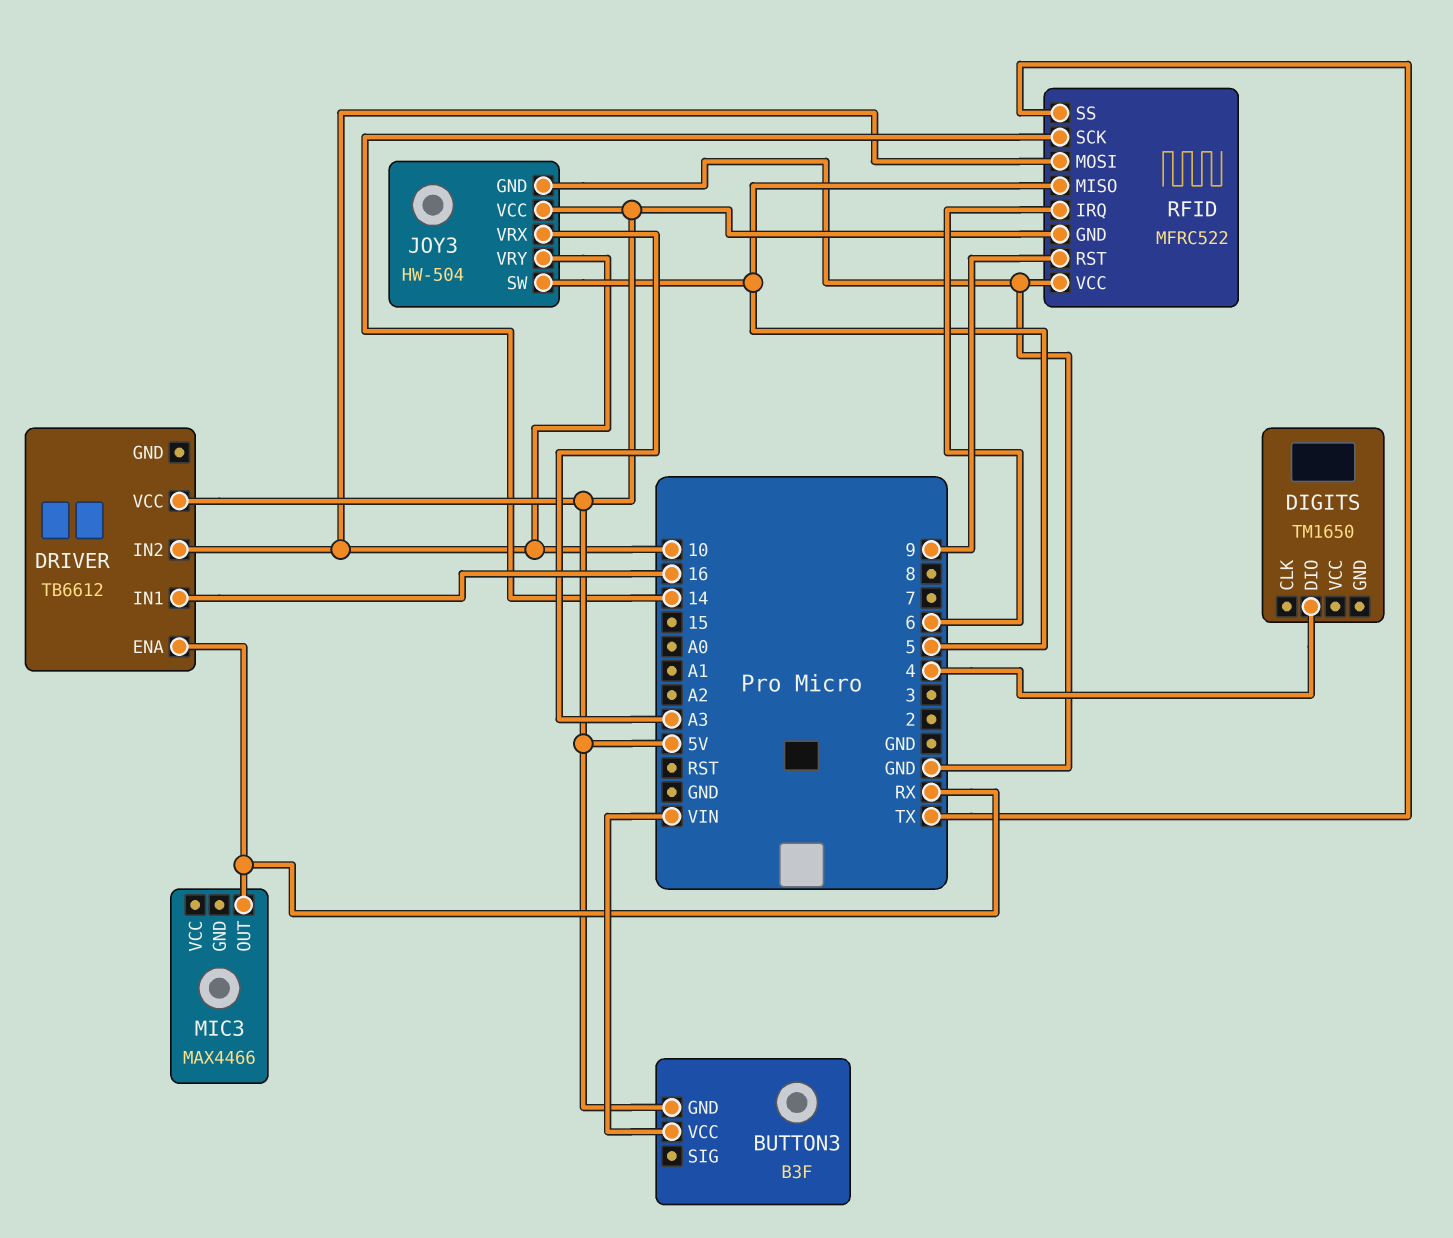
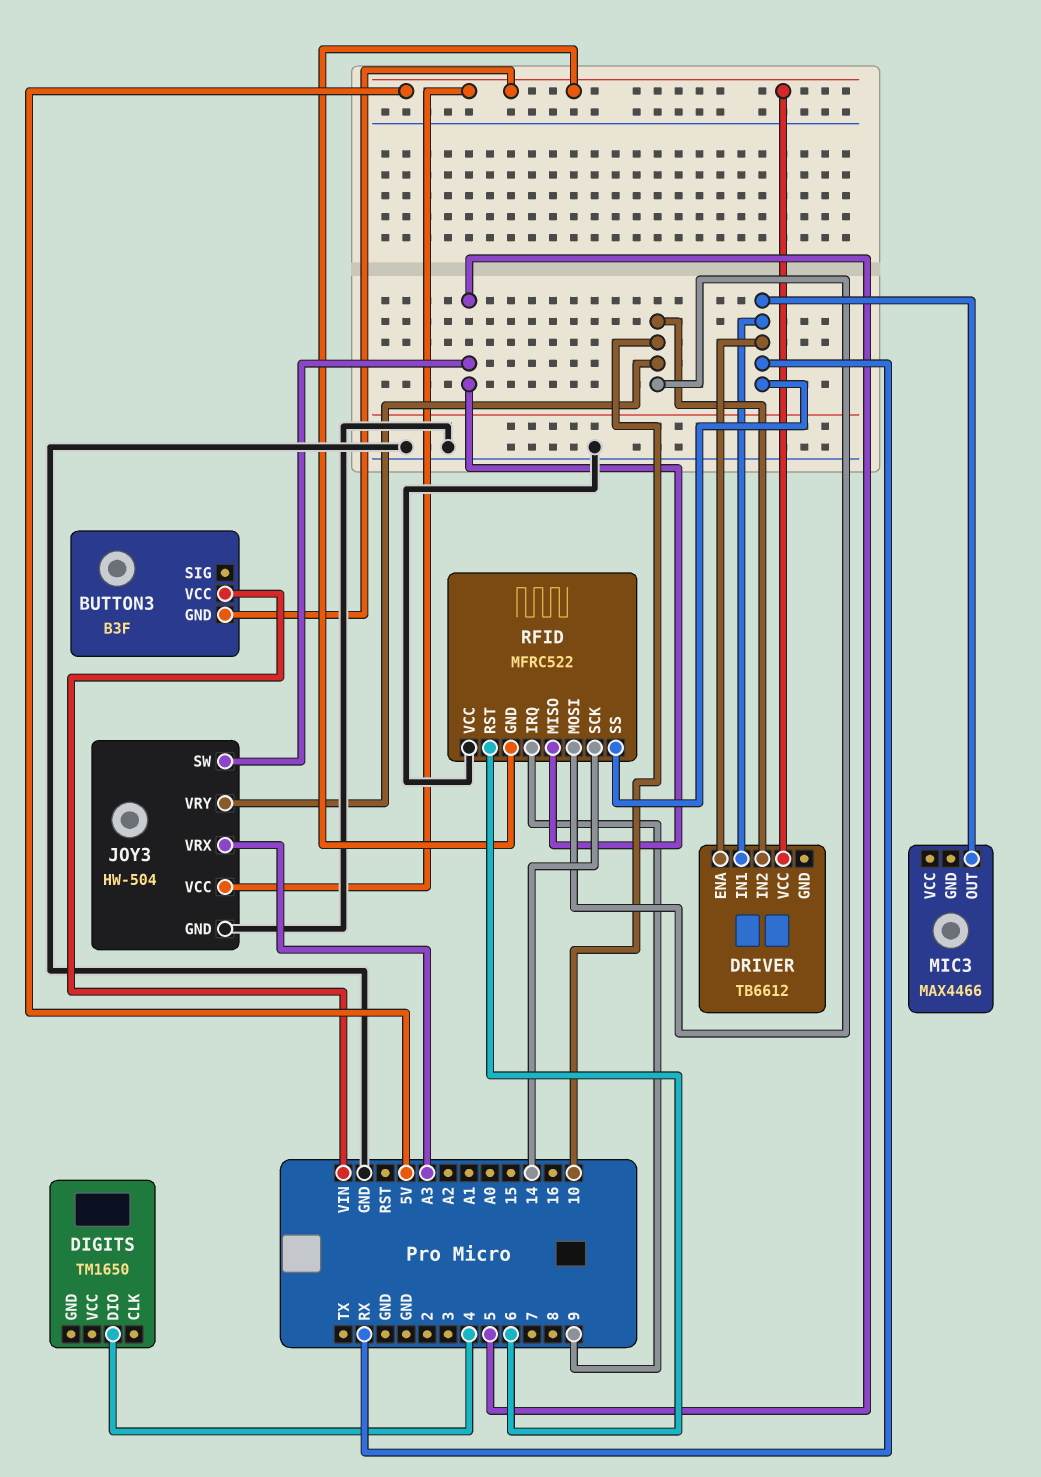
DRIVER pin IN1: 16 -> RX
RFID pin IRQ: 6 -> 9
RFID pin RST: 9 -> 6
RFID pin SS: TX -> RX

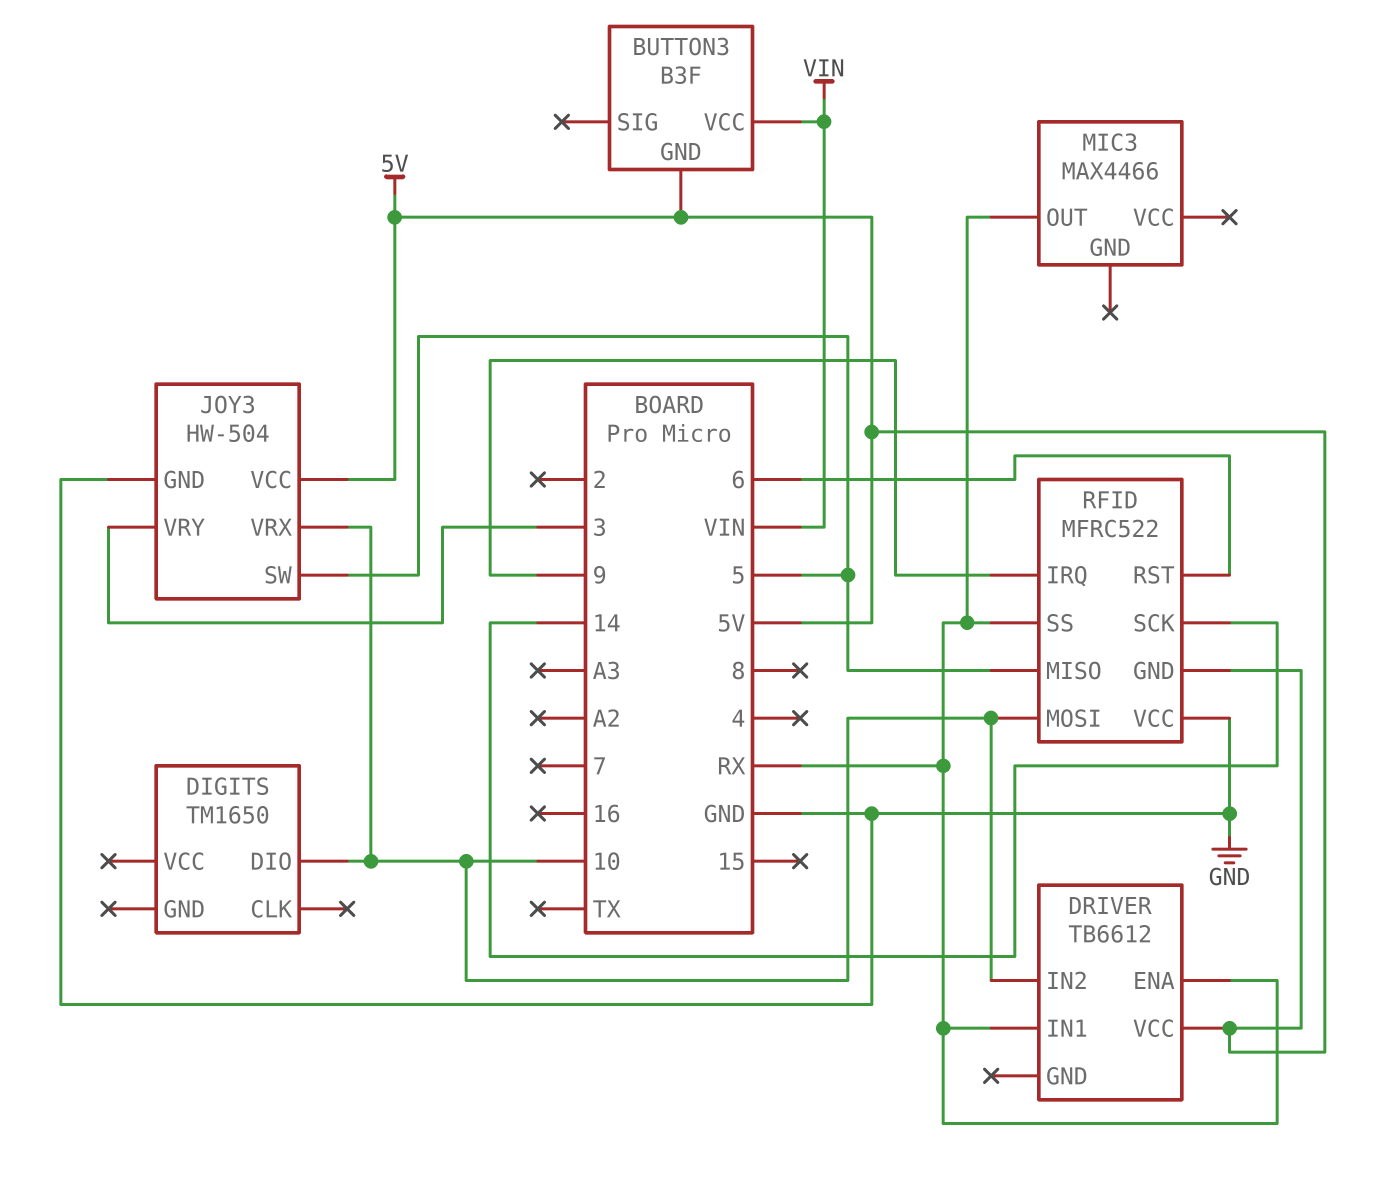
DIGITS pin DIO: 4 -> 10
JOY3 pin VRX: A3 -> 10
JOY3 pin VRY: 10 -> 3

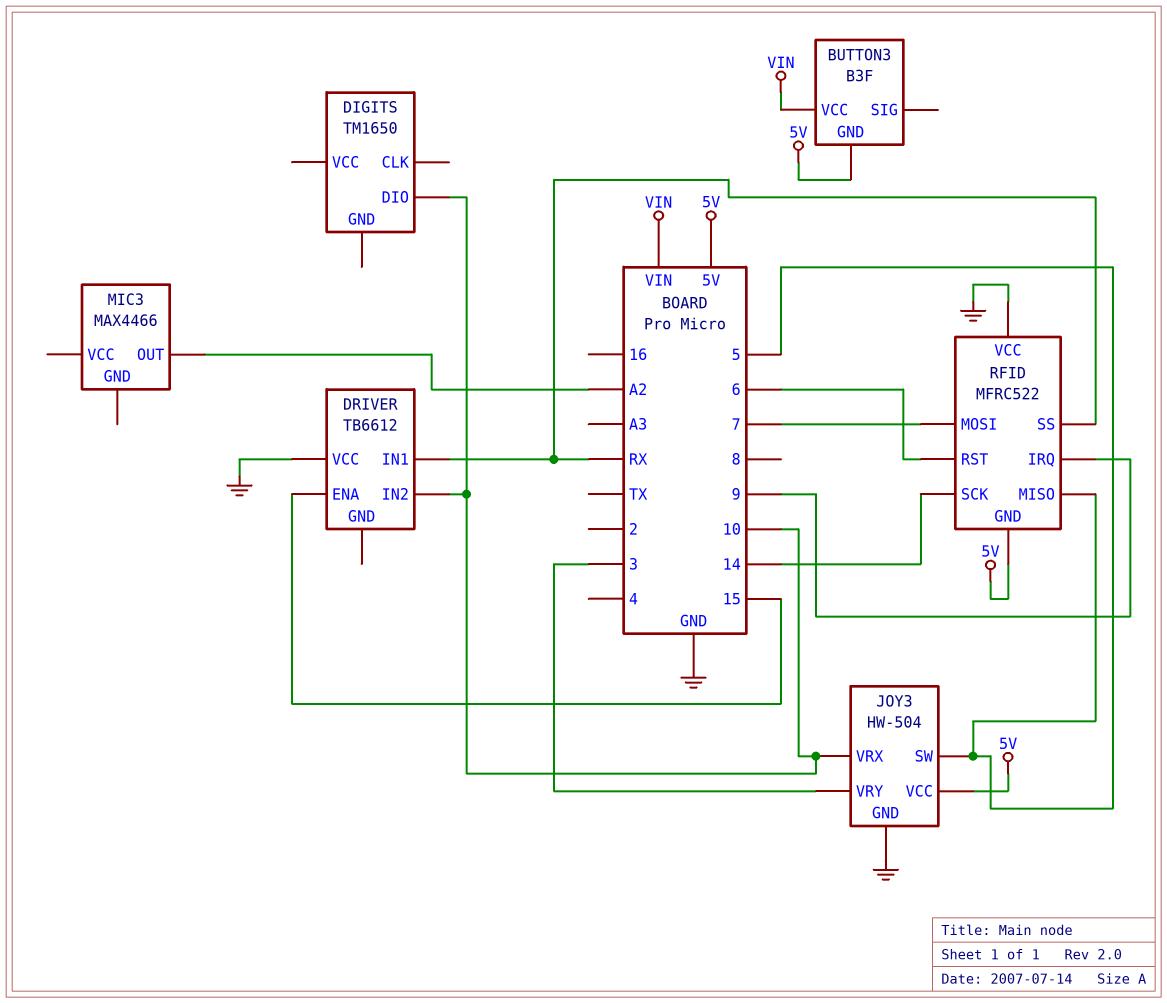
DRIVER pin ENA: RX -> 15
DRIVER pin VCC: 5V -> GND
MIC3 pin OUT: RX -> A2
RFID pin MOSI: 10 -> 7

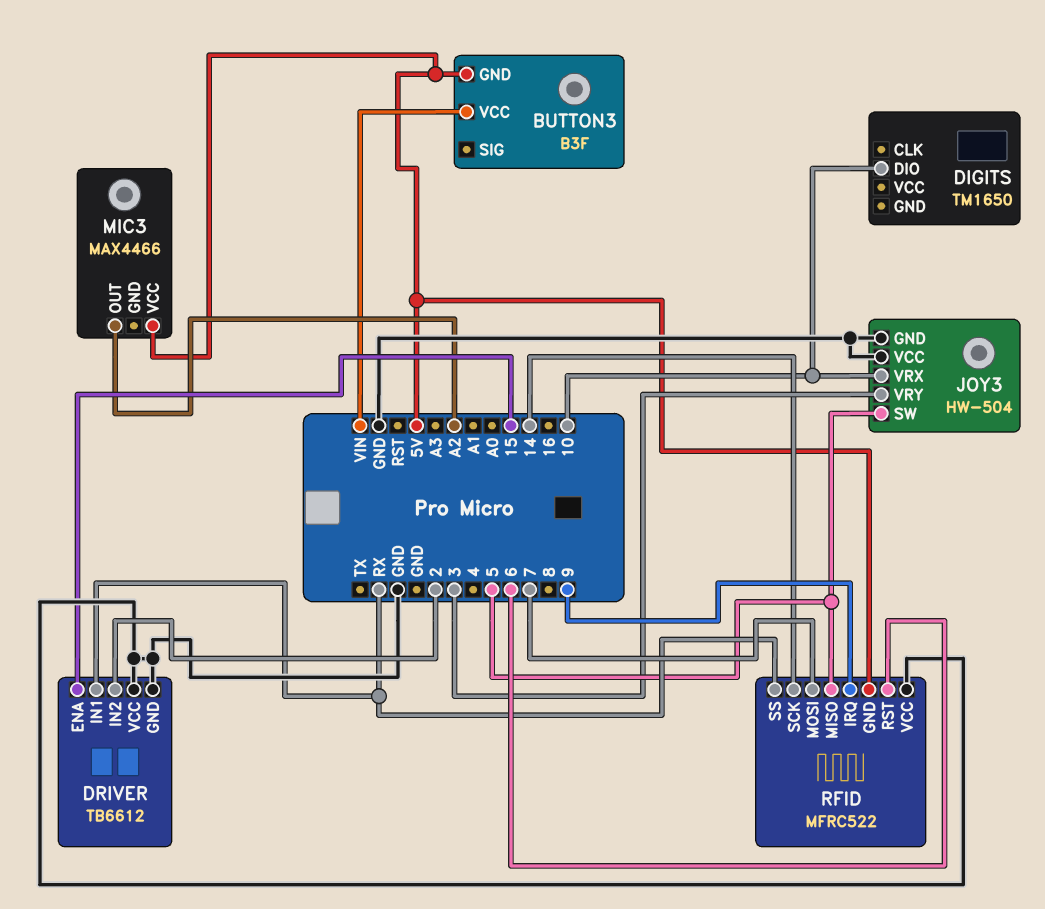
DRIVER pin GND: none -> GND
DRIVER pin IN2: 10 -> 2
JOY3 pin VCC: 5V -> GND
MIC3 pin VCC: none -> 5V

